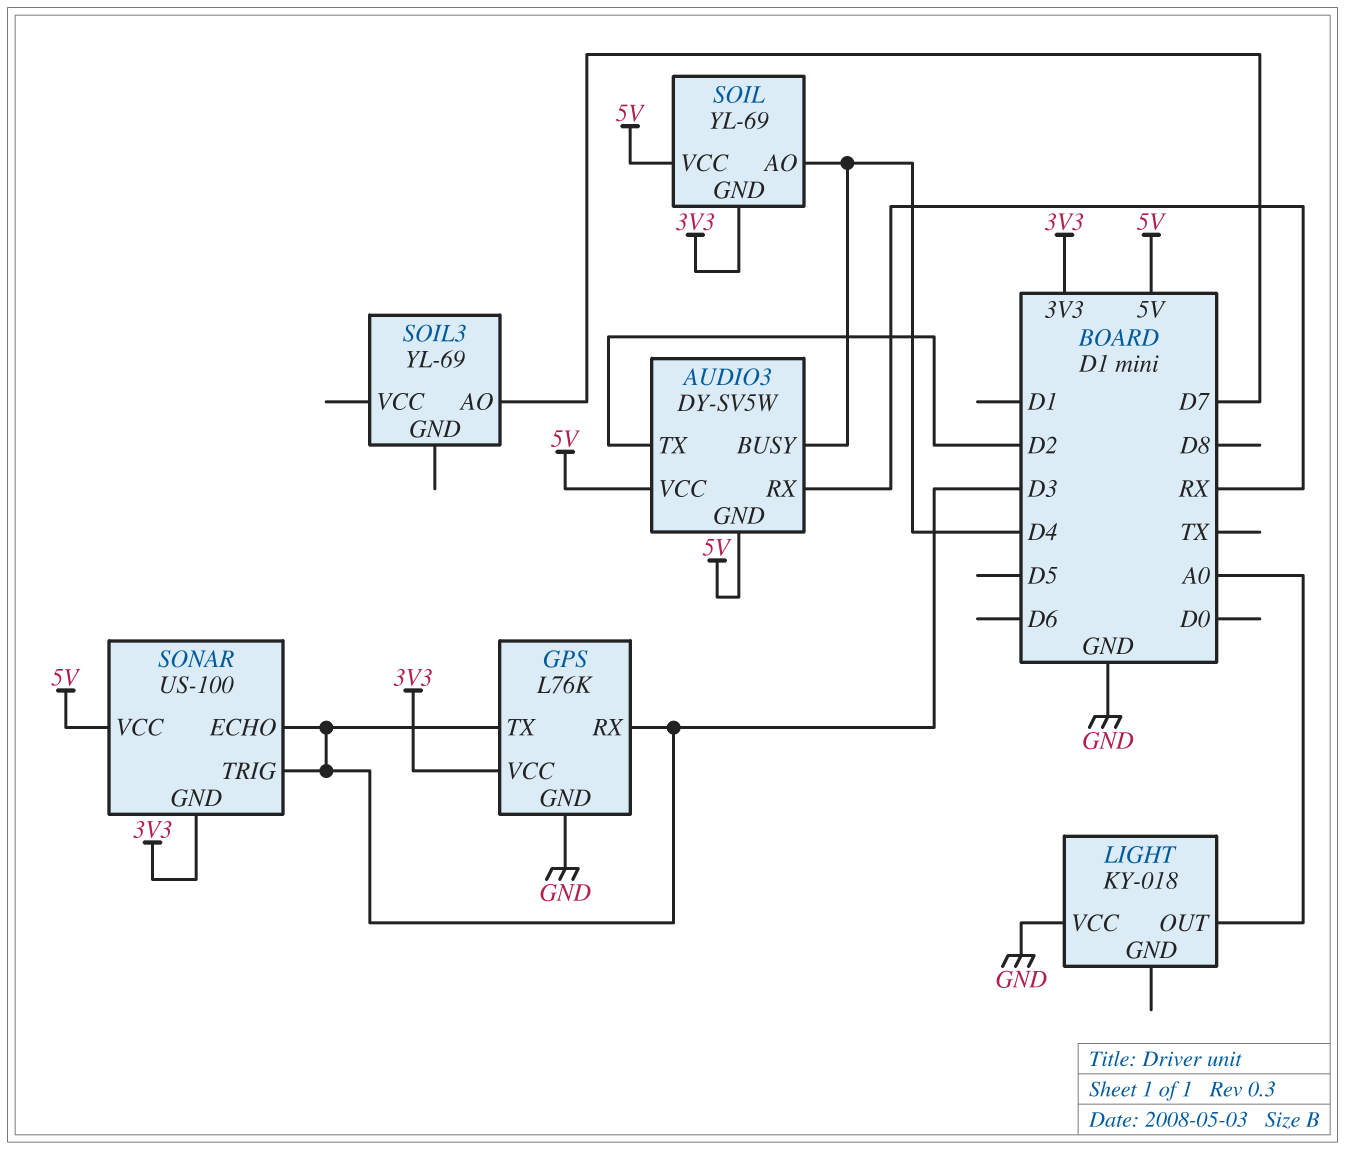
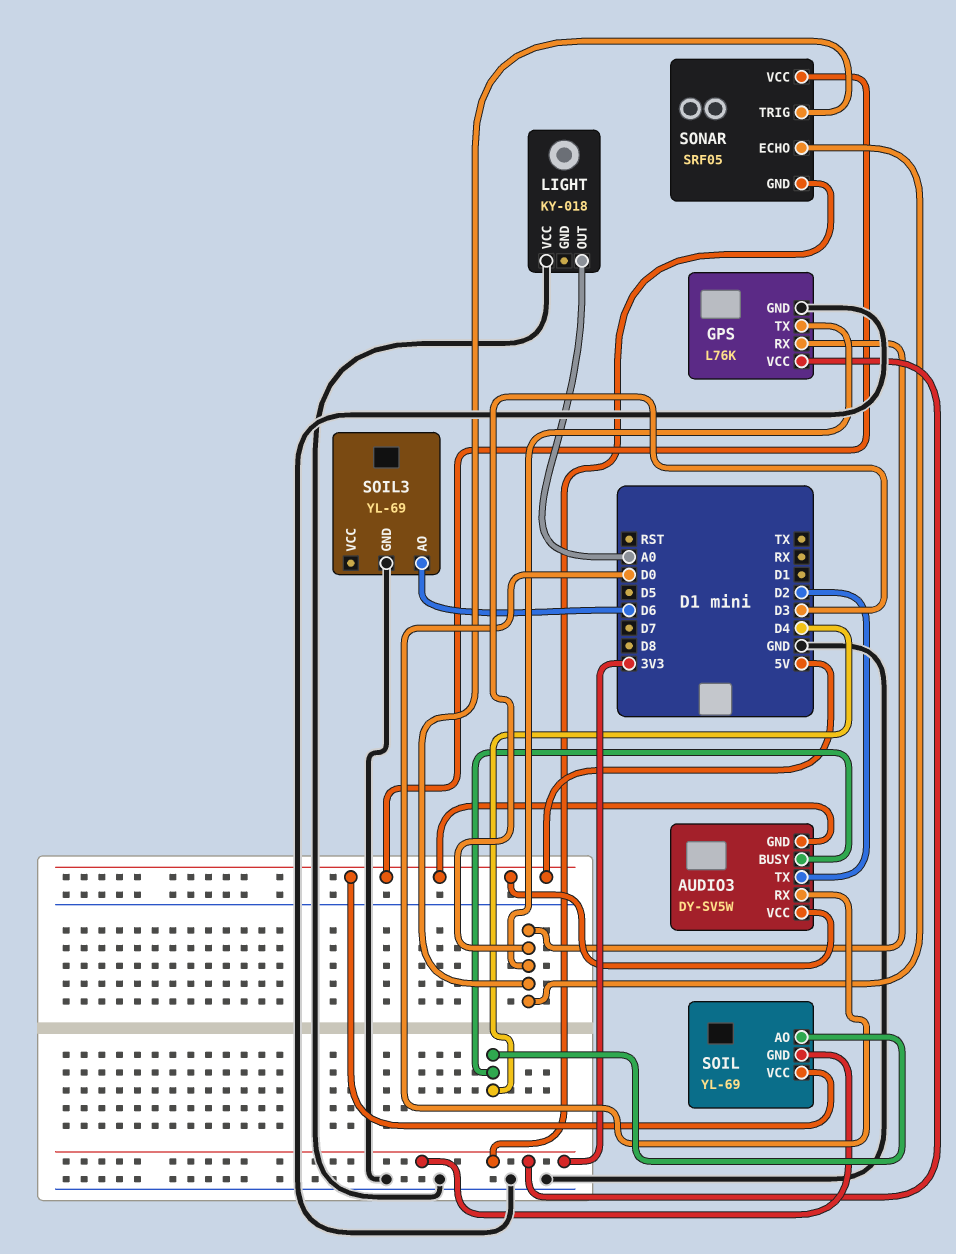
AUDIO3 pin RX: RX -> D0
SOIL3 pin AO: D7 -> D6
SOIL3 pin GND: none -> GND
SONAR: US-100 -> SRF05

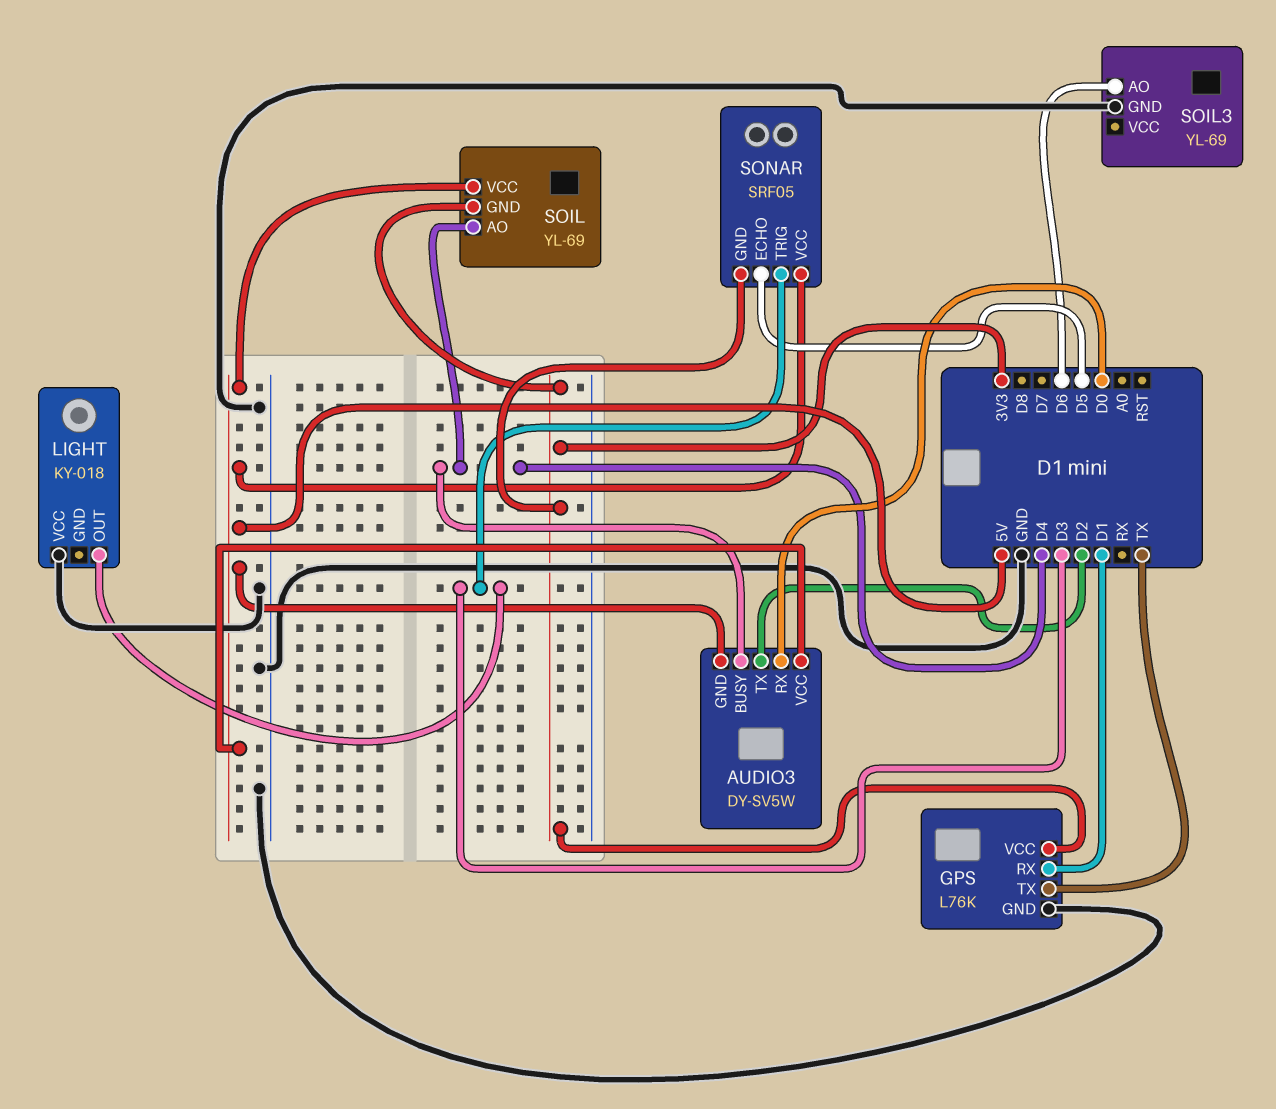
GPS pin RX: D3 -> D1
GPS pin TX: D3 -> TX
LIGHT pin OUT: A0 -> D3
SONAR pin ECHO: D3 -> D5

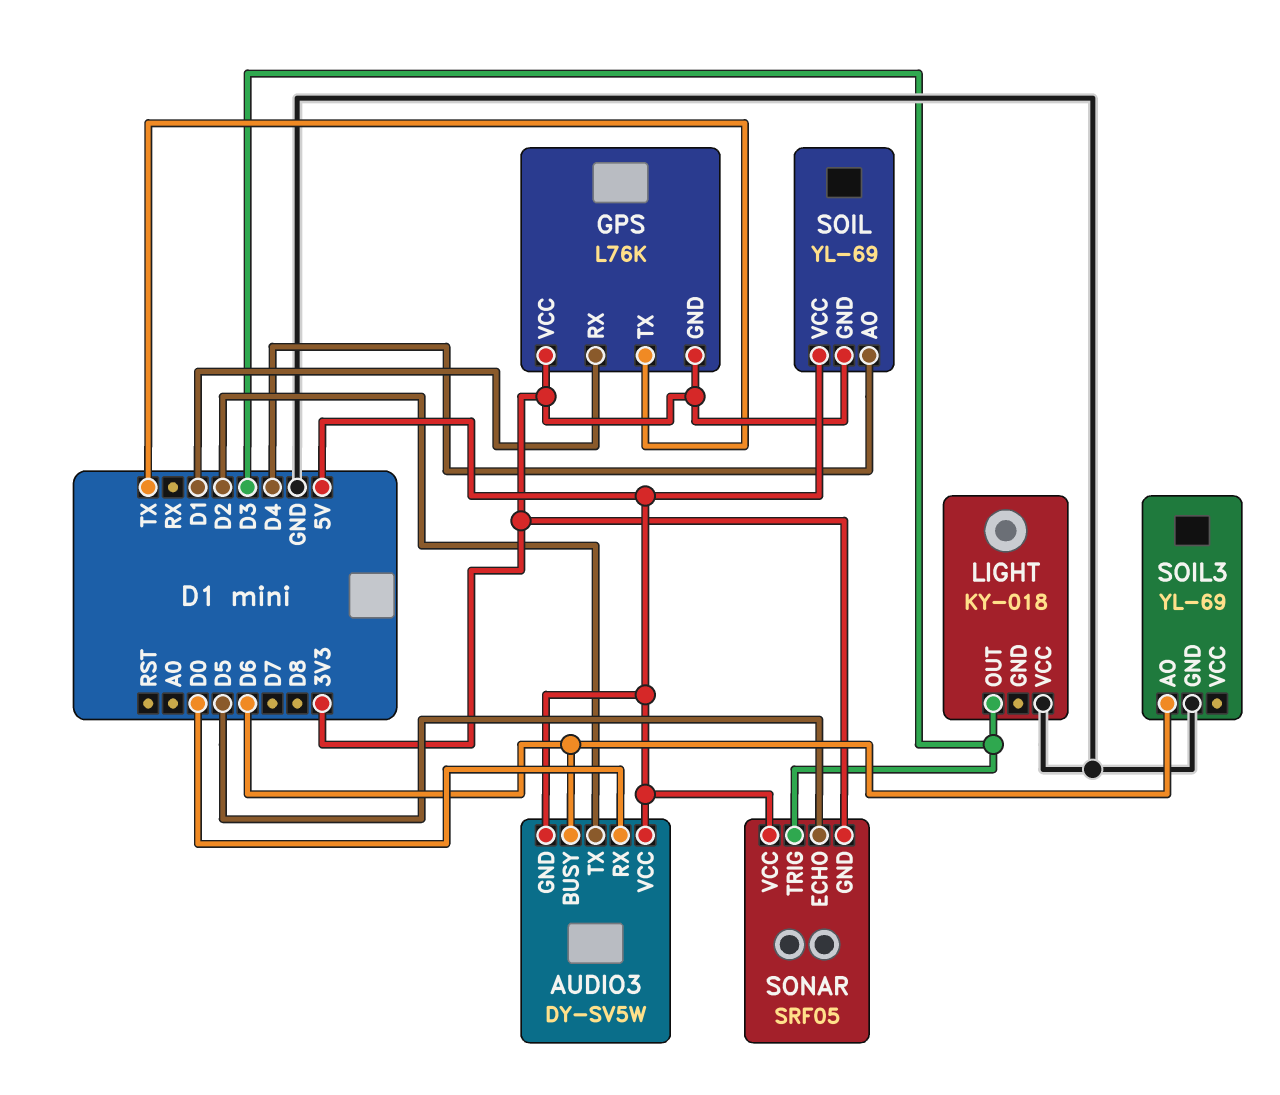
AUDIO3 pin BUSY: D4 -> D6
GPS pin GND: GND -> 3V3

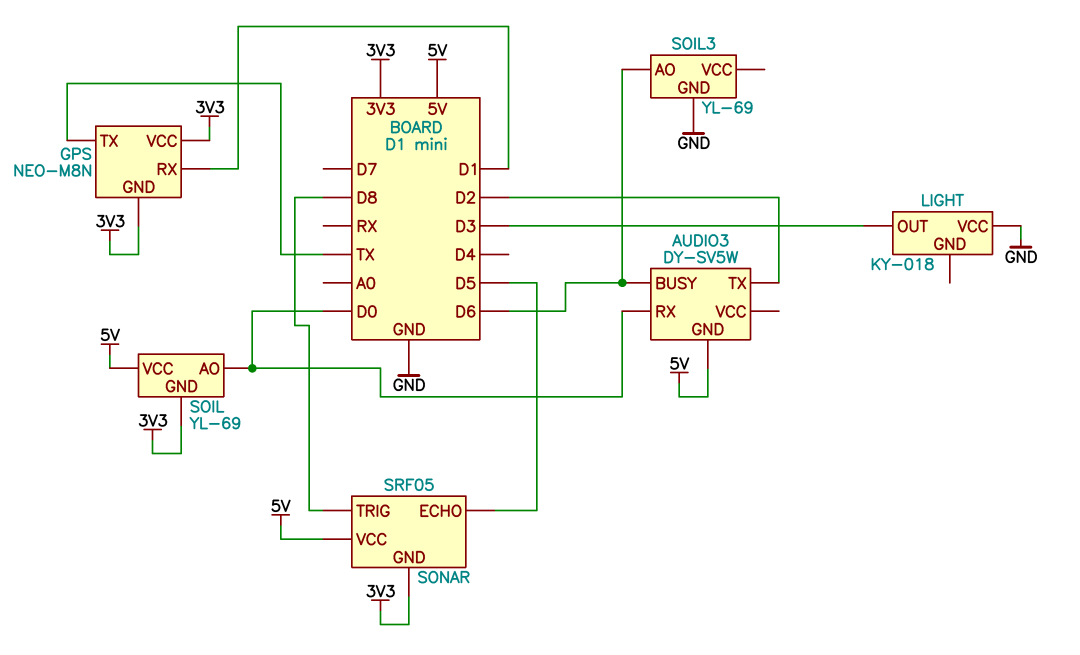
AUDIO3 pin VCC: 5V -> none
GPS: L76K -> NEO-M8N
SOIL pin AO: D4 -> D0
SONAR pin TRIG: D3 -> D8

